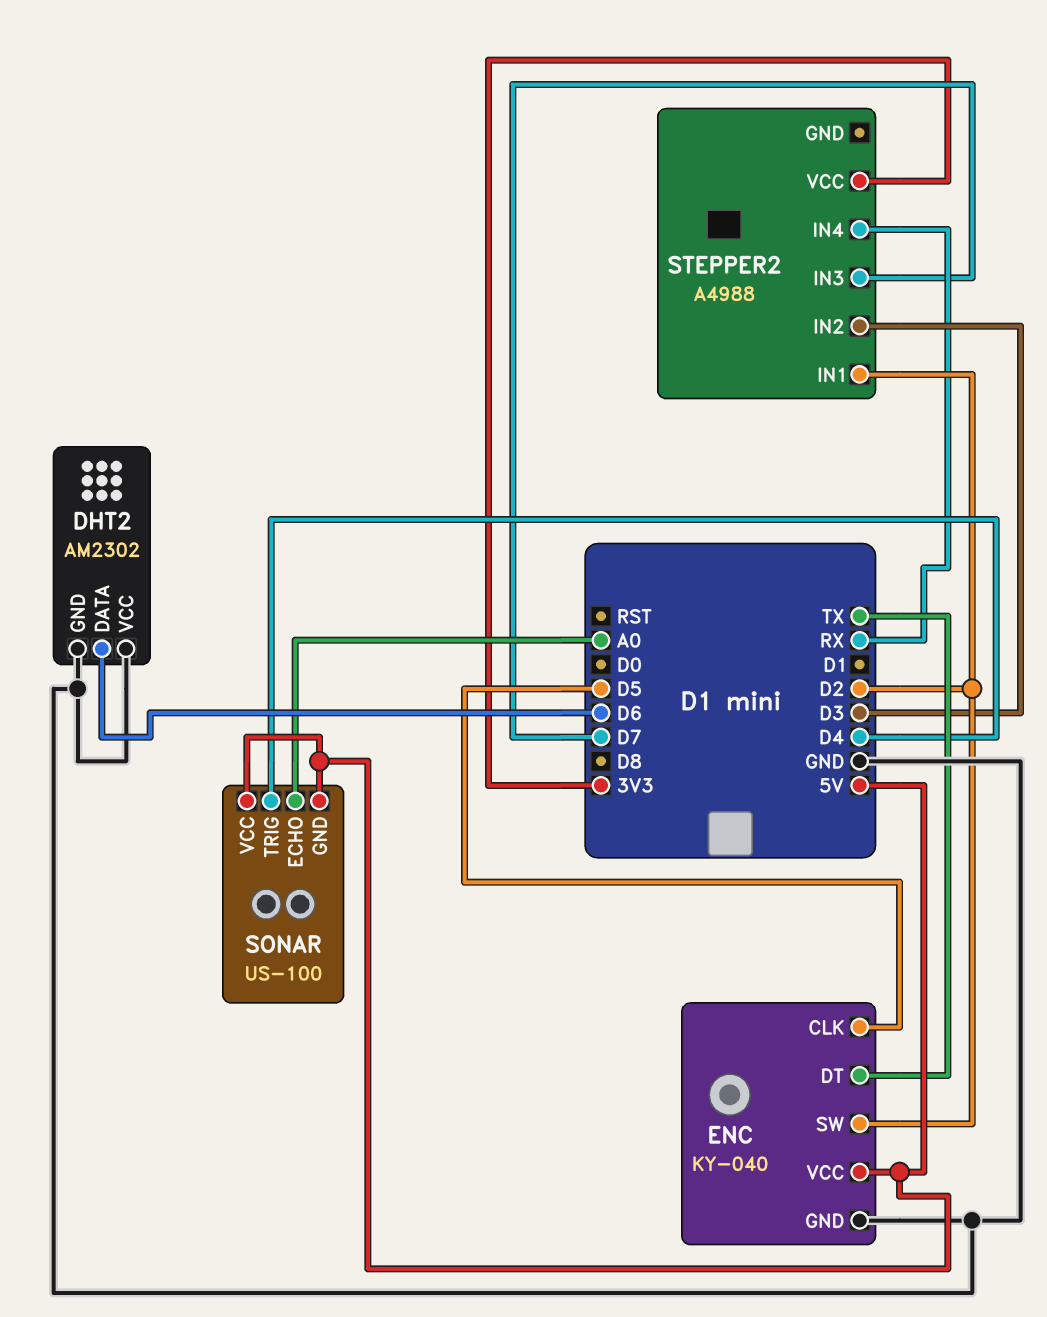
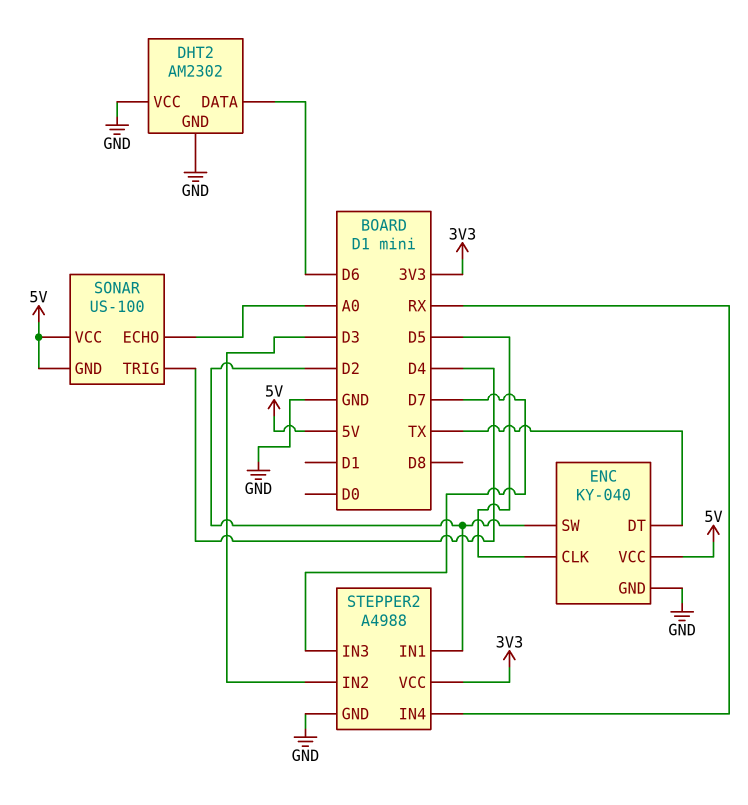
STEPPER2 pin GND: none -> GND

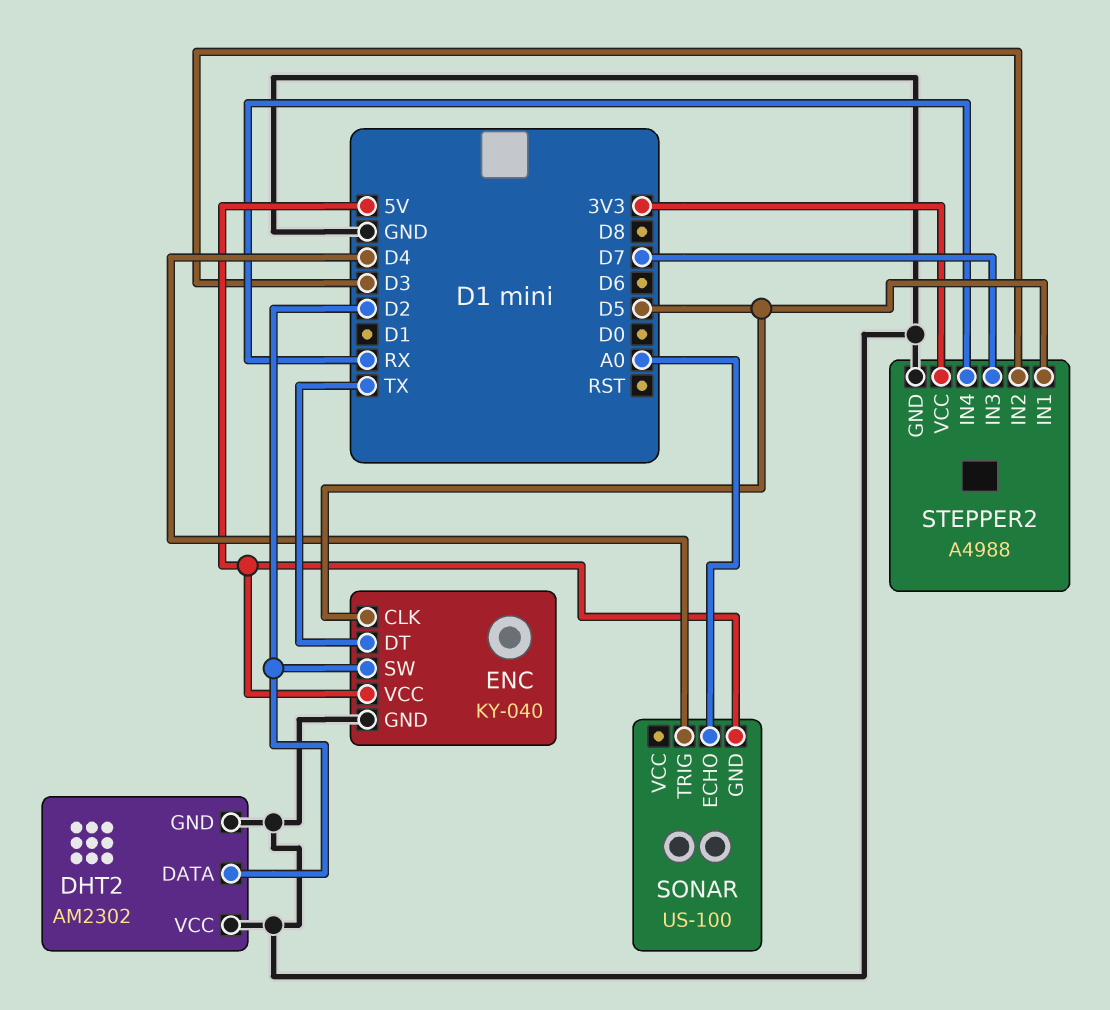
DHT2 pin DATA: D6 -> D2
SONAR pin VCC: 5V -> none
STEPPER2 pin IN1: D2 -> D5

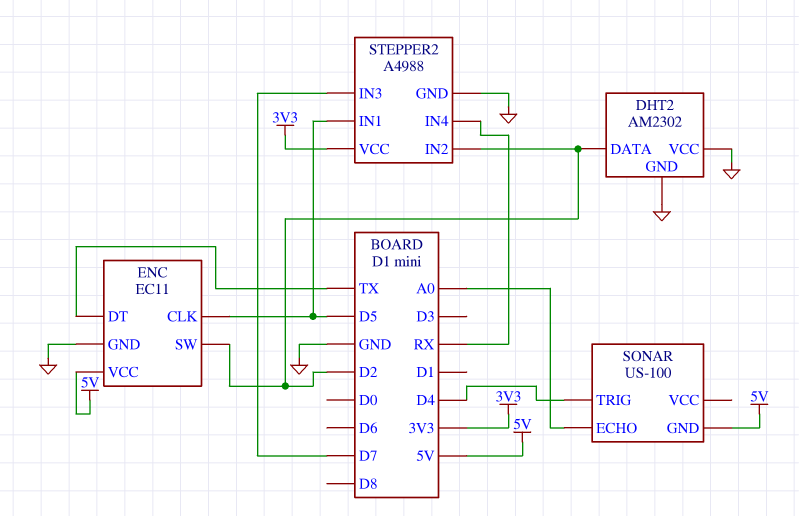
ENC: KY-040 -> EC11
STEPPER2 pin IN2: D3 -> D2

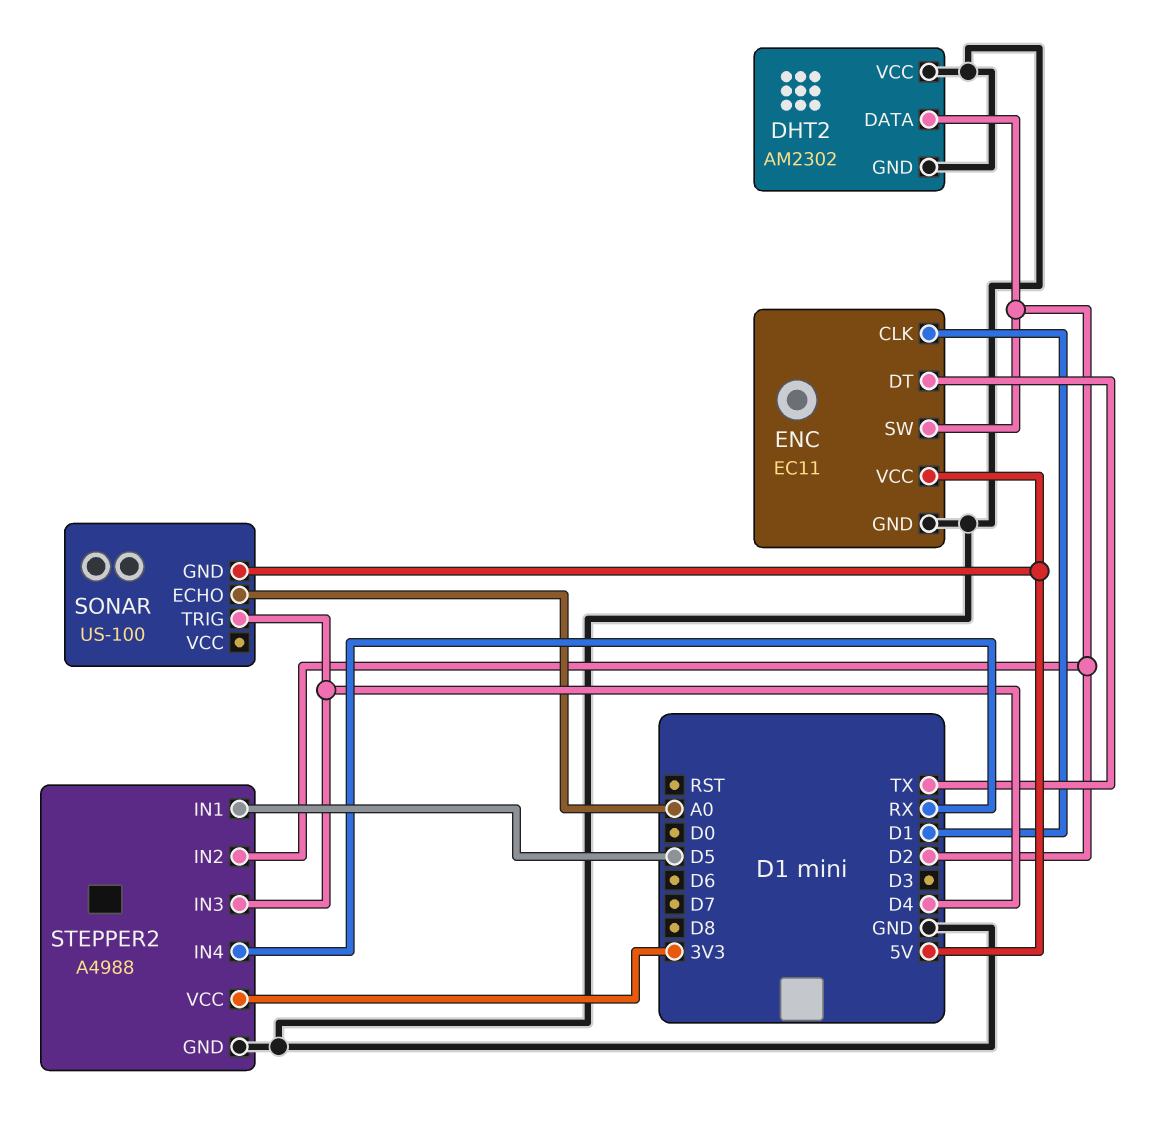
ENC pin CLK: D5 -> D1
STEPPER2 pin IN3: D7 -> D4

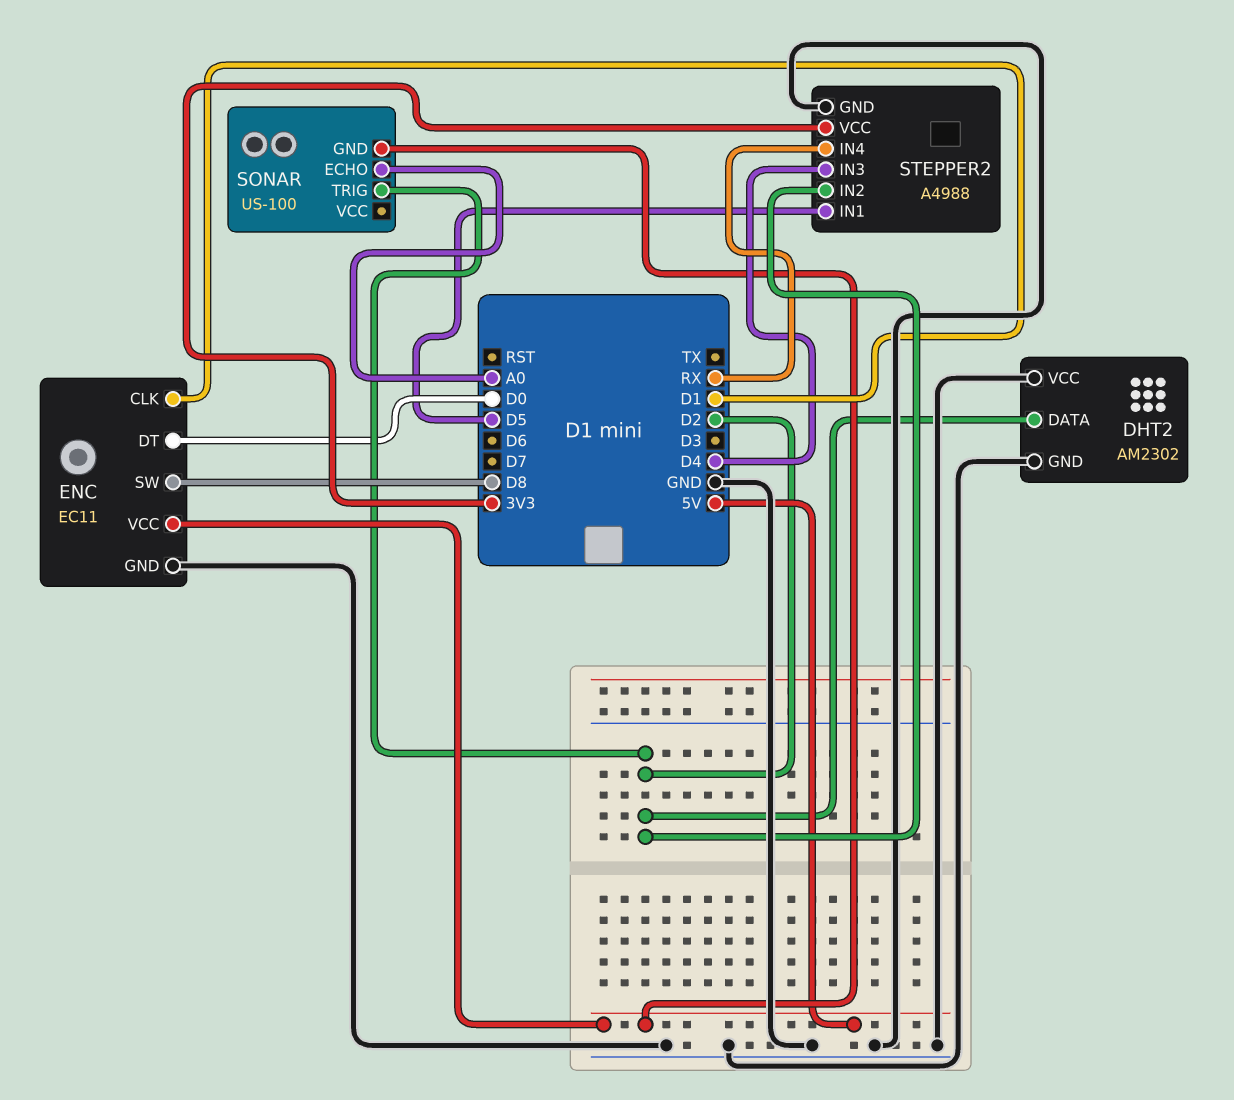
ENC pin DT: TX -> D0
ENC pin SW: D2 -> D8
SONAR pin TRIG: D4 -> D2

